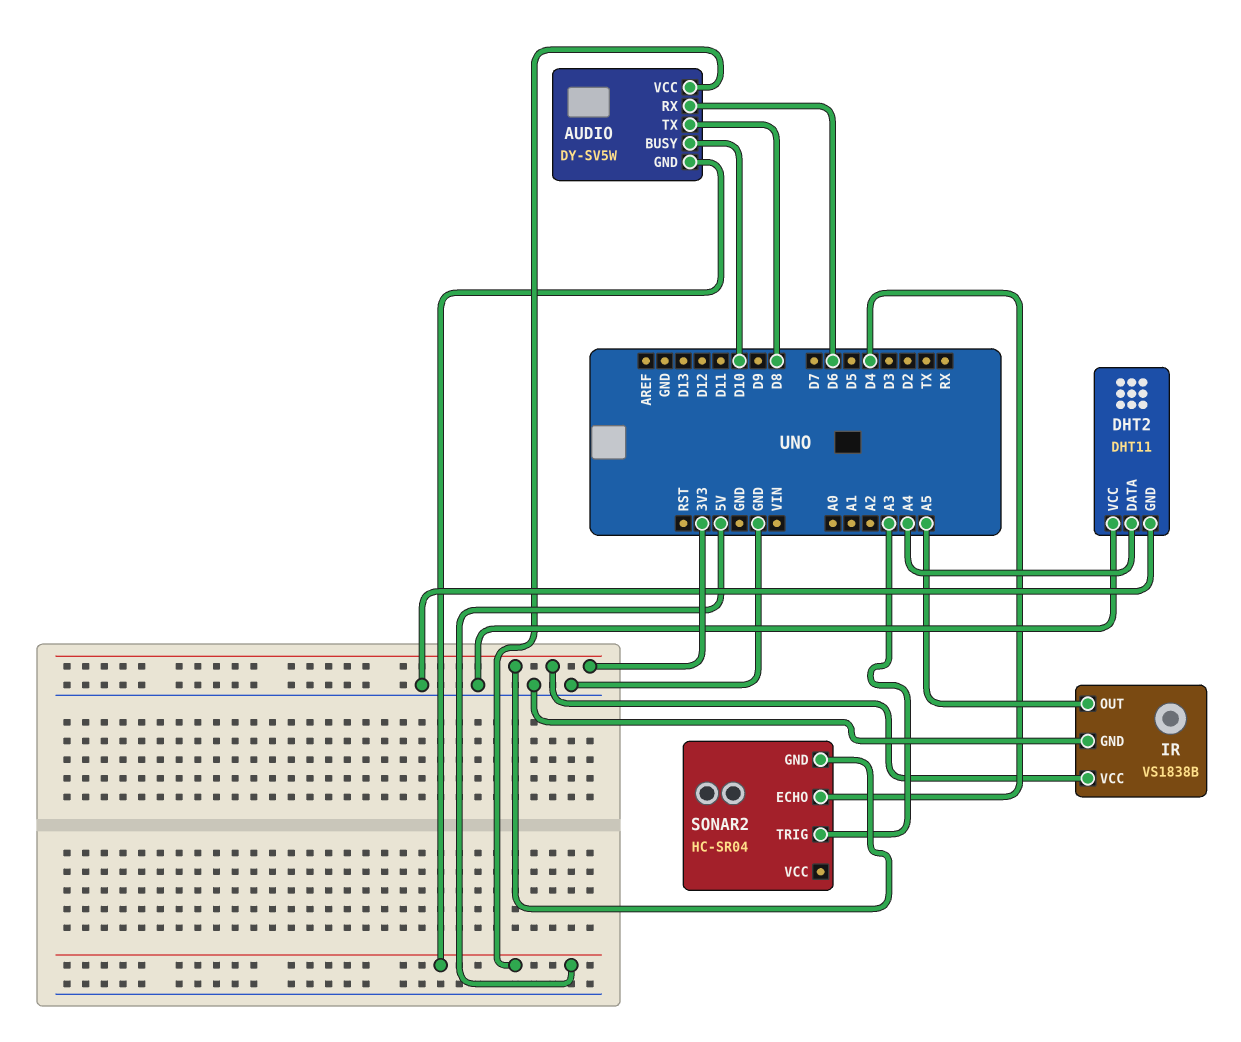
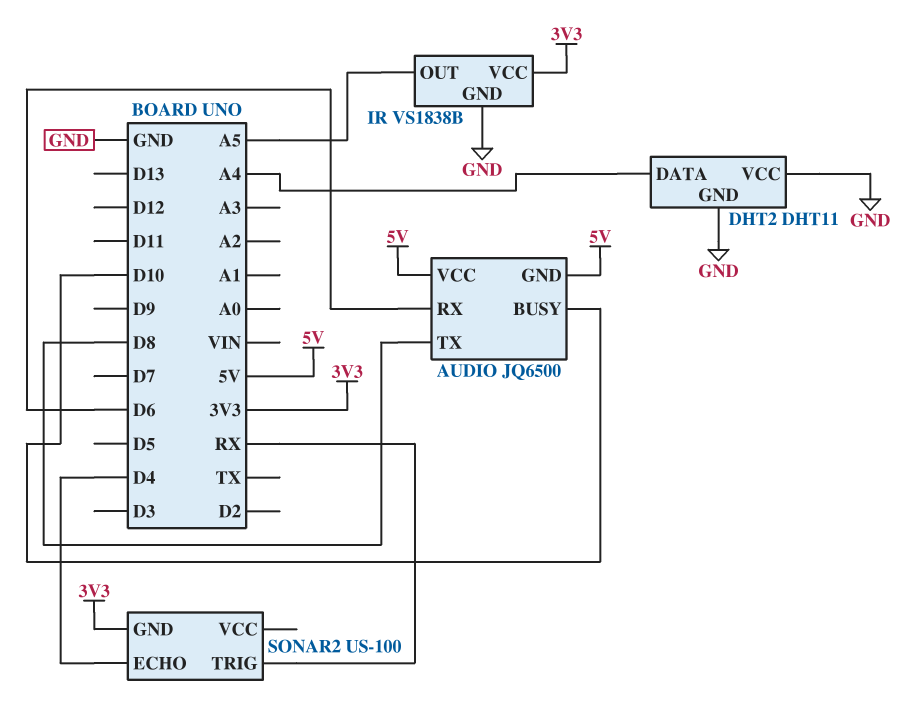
AUDIO: DY-SV5W -> JQ6500
SONAR2: HC-SR04 -> US-100
SONAR2 pin TRIG: A3 -> RX

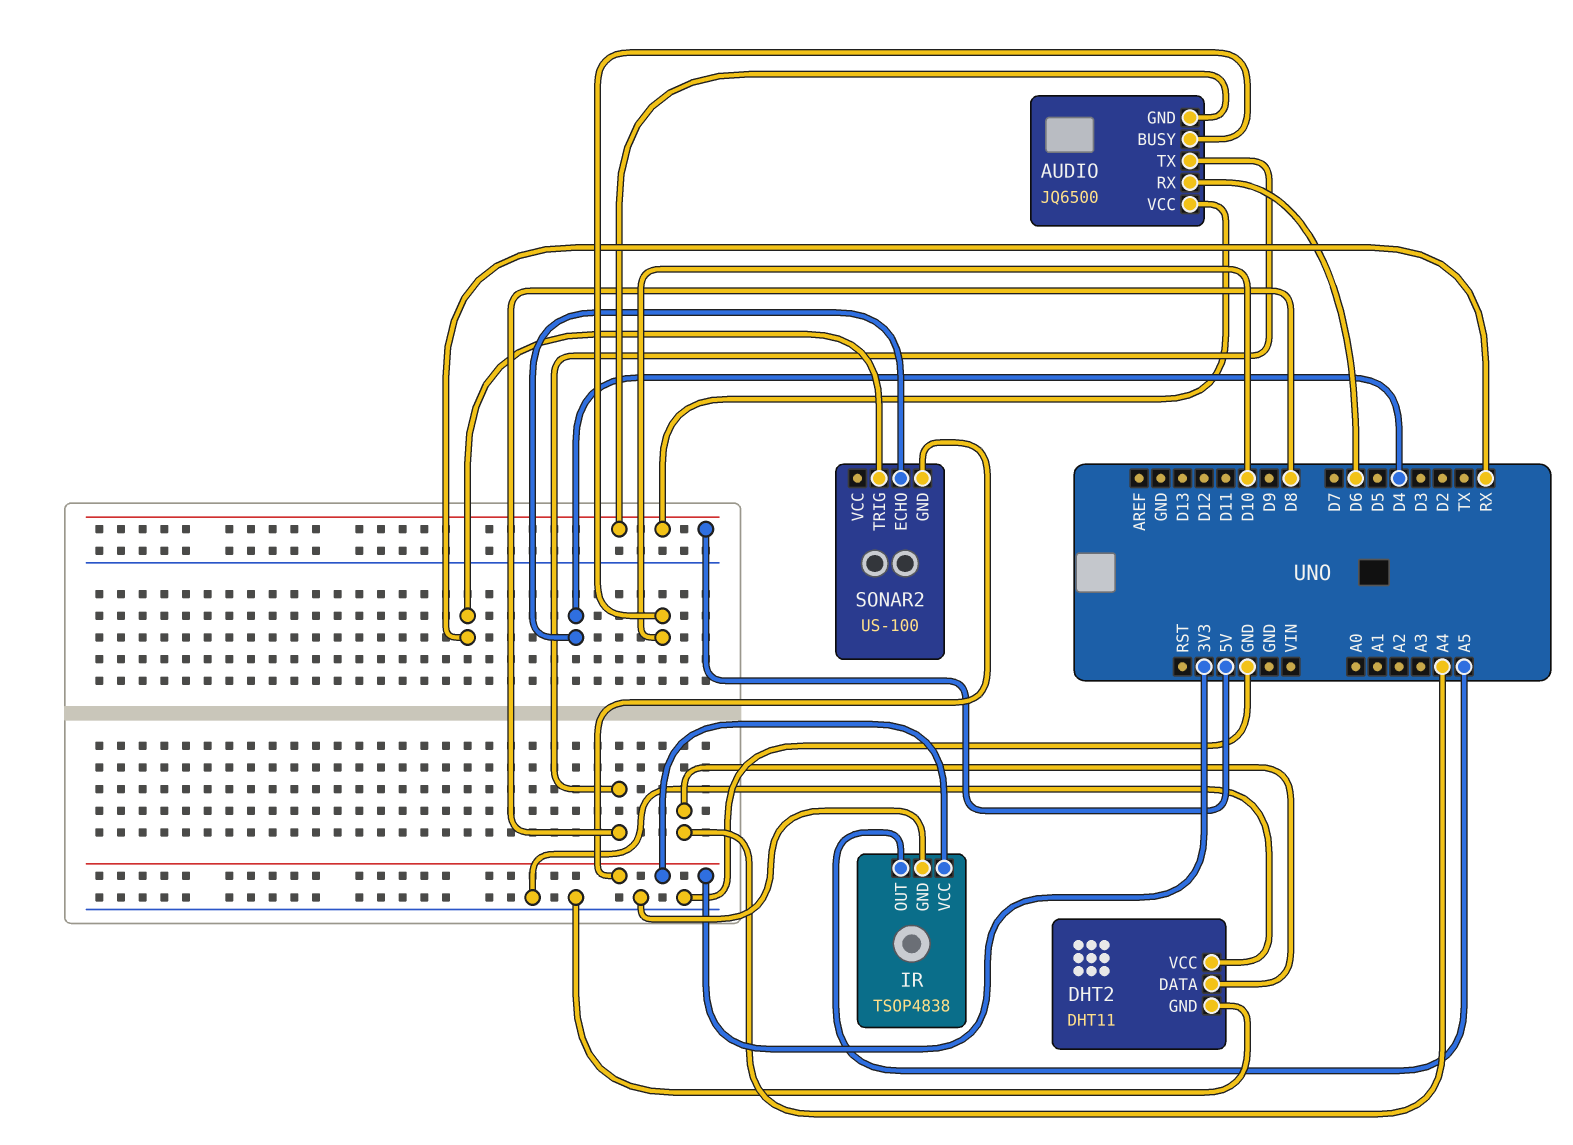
IR: VS1838B -> TSOP4838

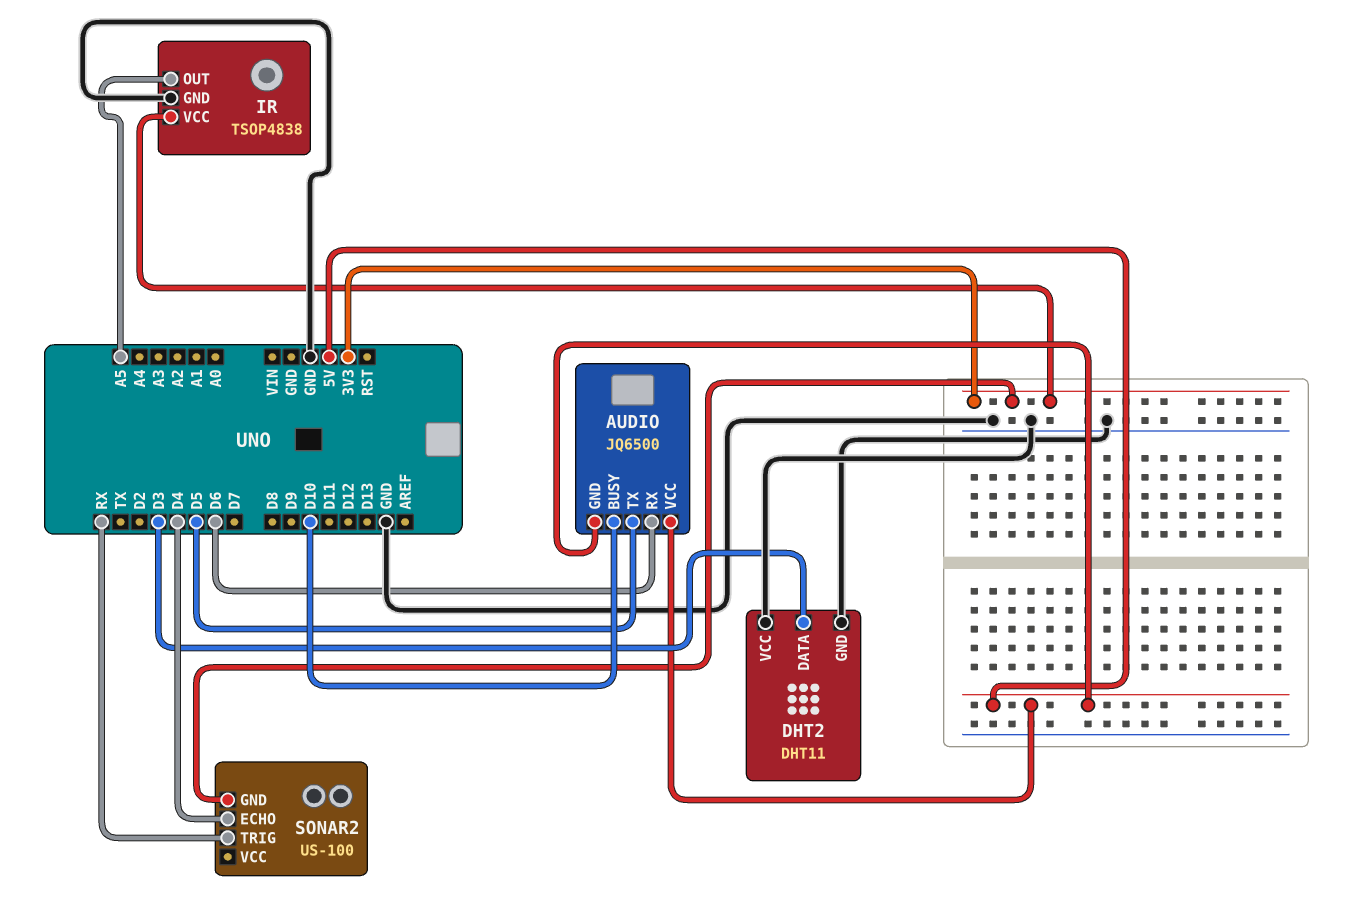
AUDIO pin TX: D8 -> D5
DHT2 pin DATA: A4 -> D3

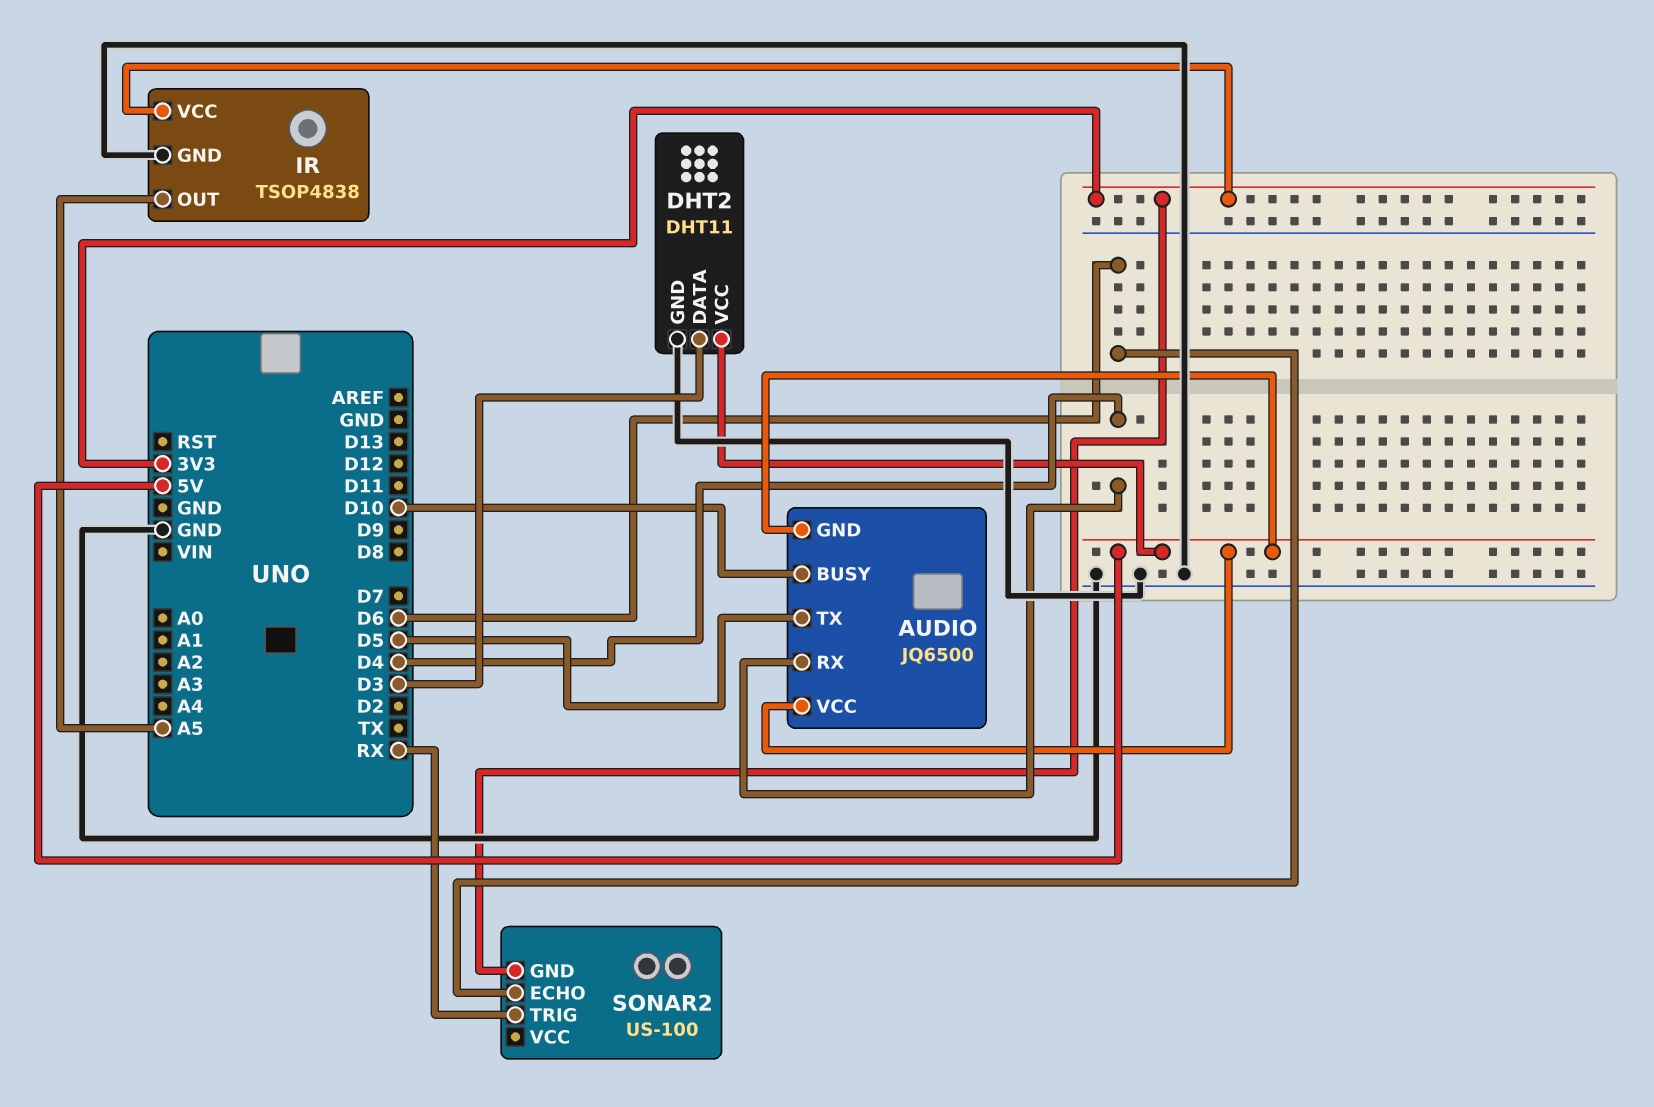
AUDIO pin RX: D6 -> D4
DHT2 pin VCC: GND -> 5V
SONAR2 pin ECHO: D4 -> D6

